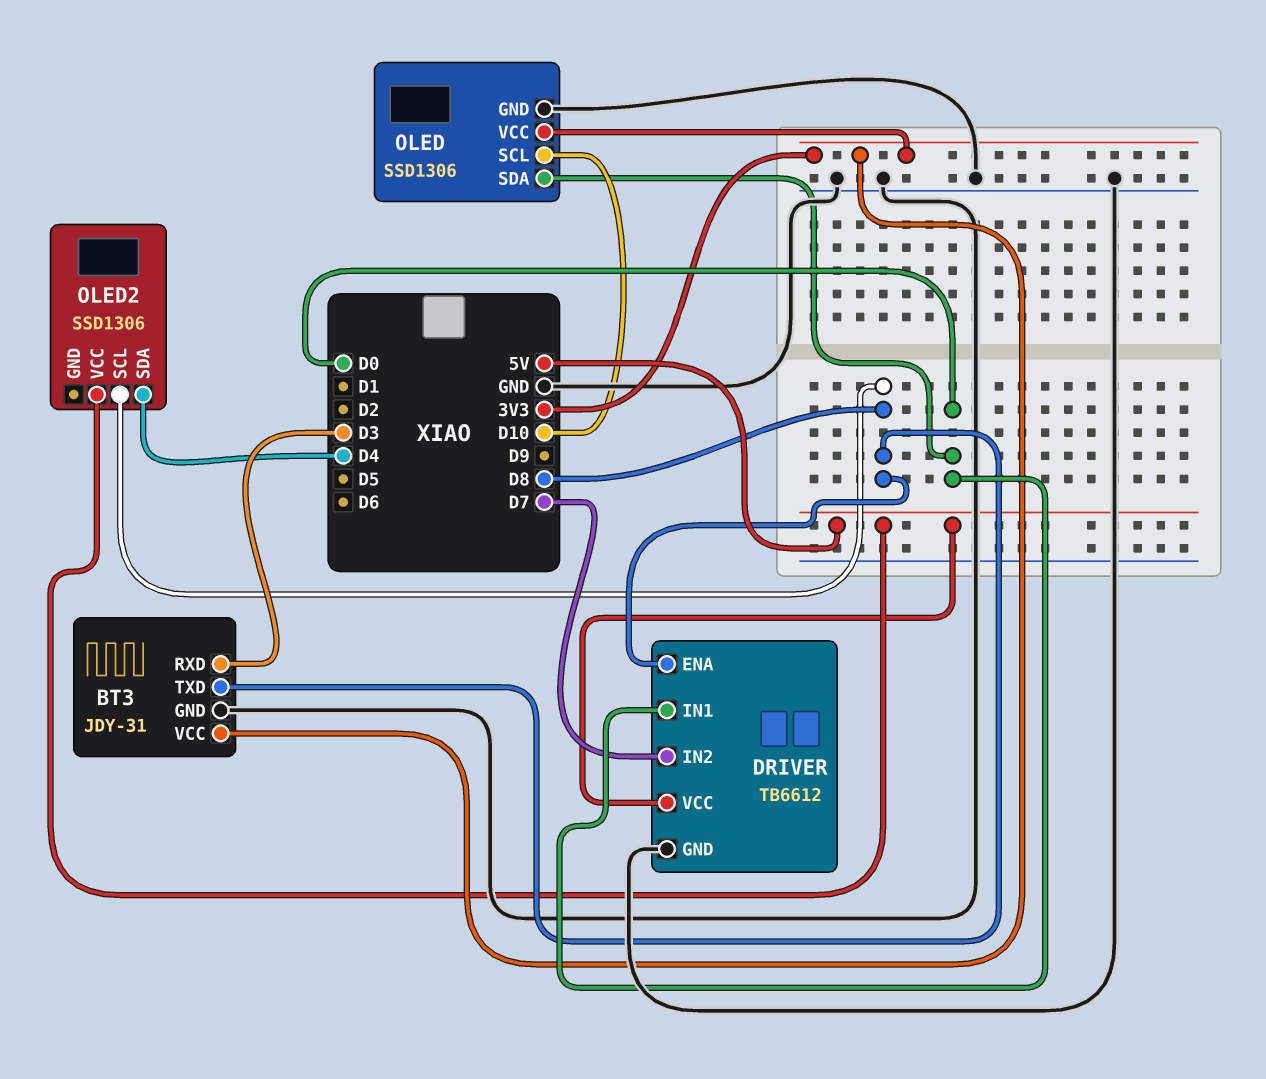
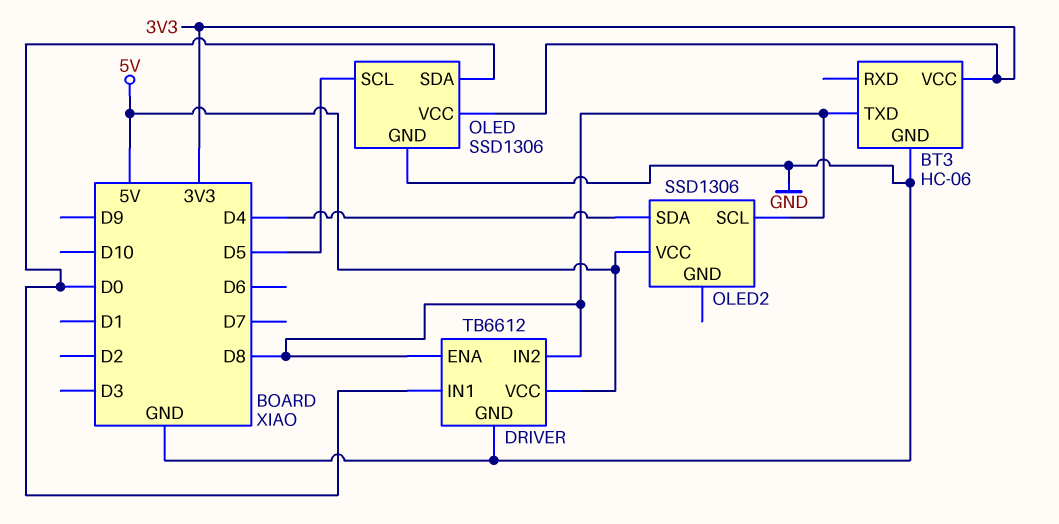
BT3: JDY-31 -> HC-06
BT3 pin RXD: D3 -> none
DRIVER pin IN2: D7 -> D8
OLED pin SCL: D10 -> D5

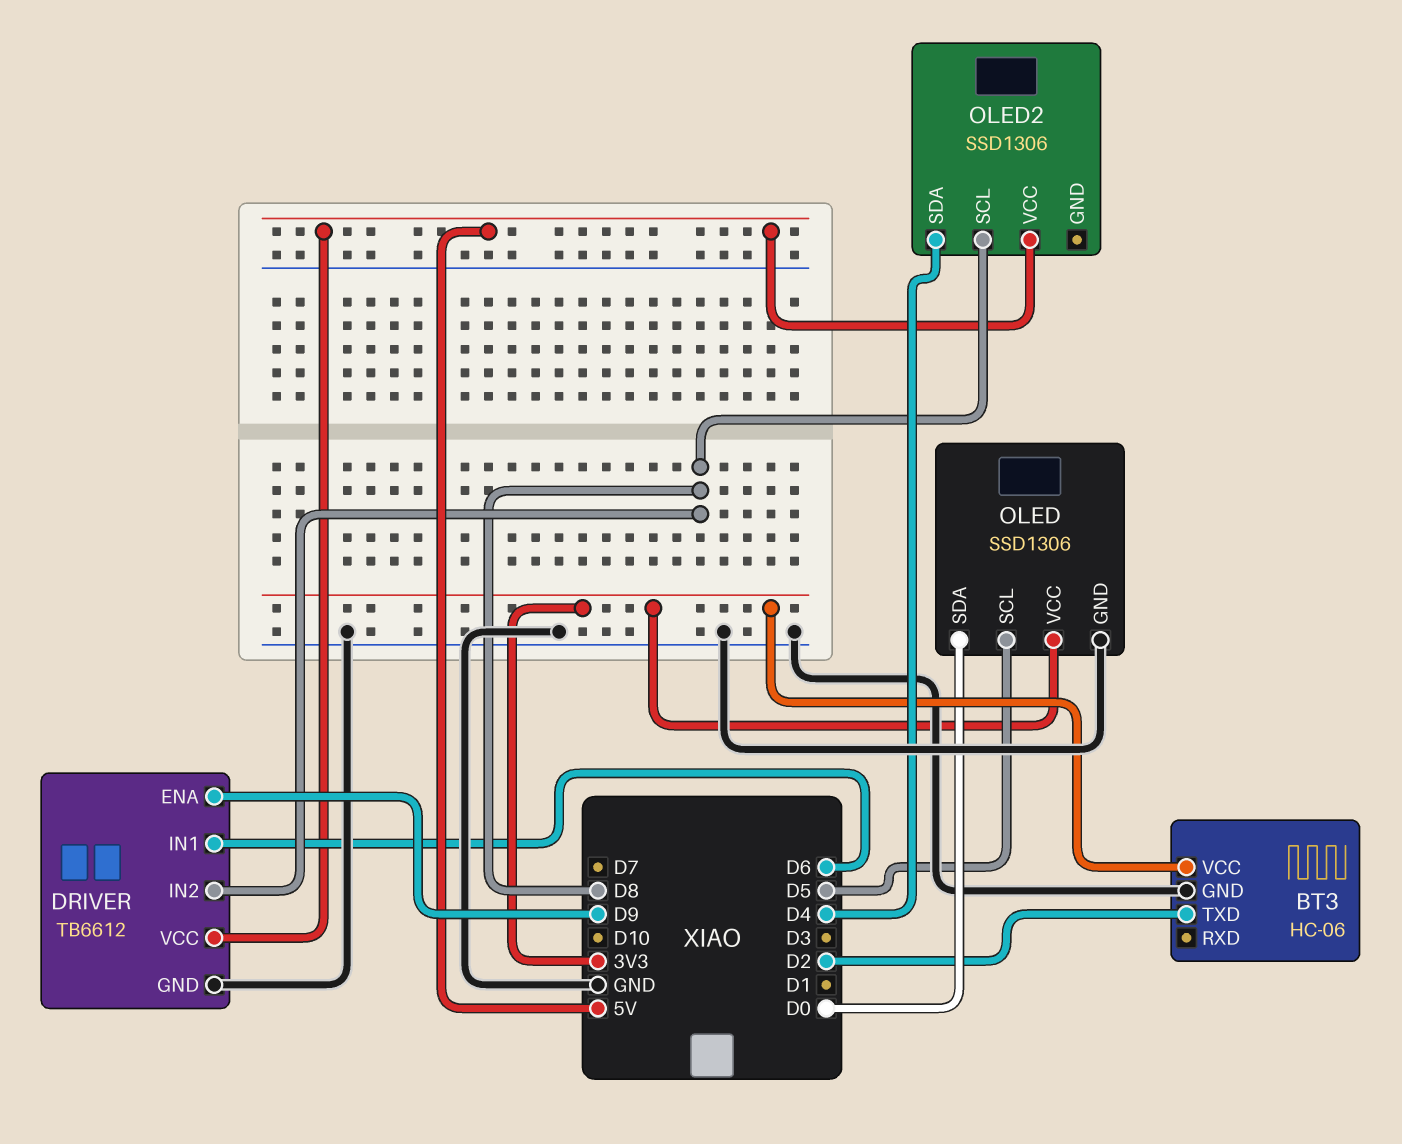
BT3 pin TXD: D8 -> D2
DRIVER pin ENA: D8 -> D9
DRIVER pin IN1: D0 -> D6

